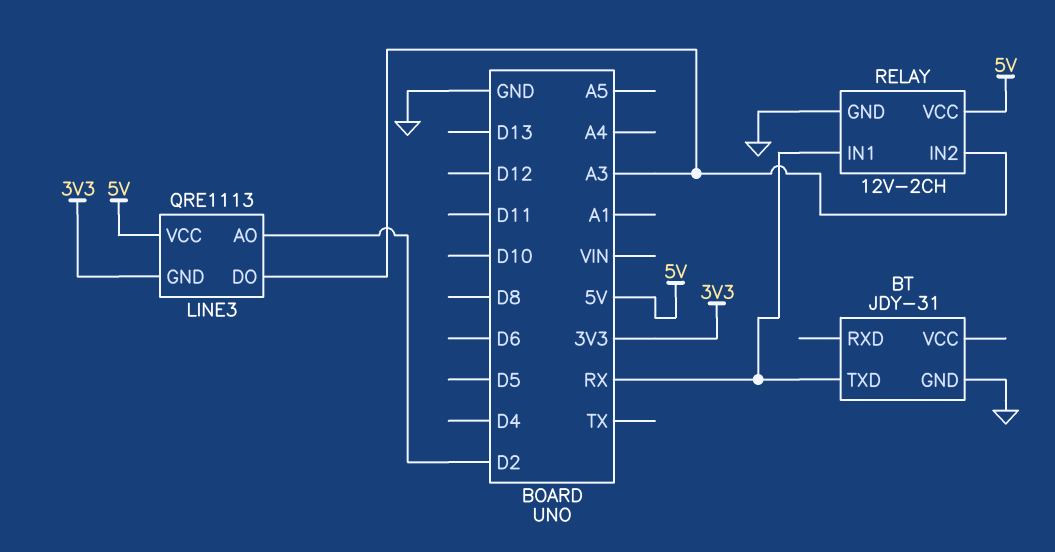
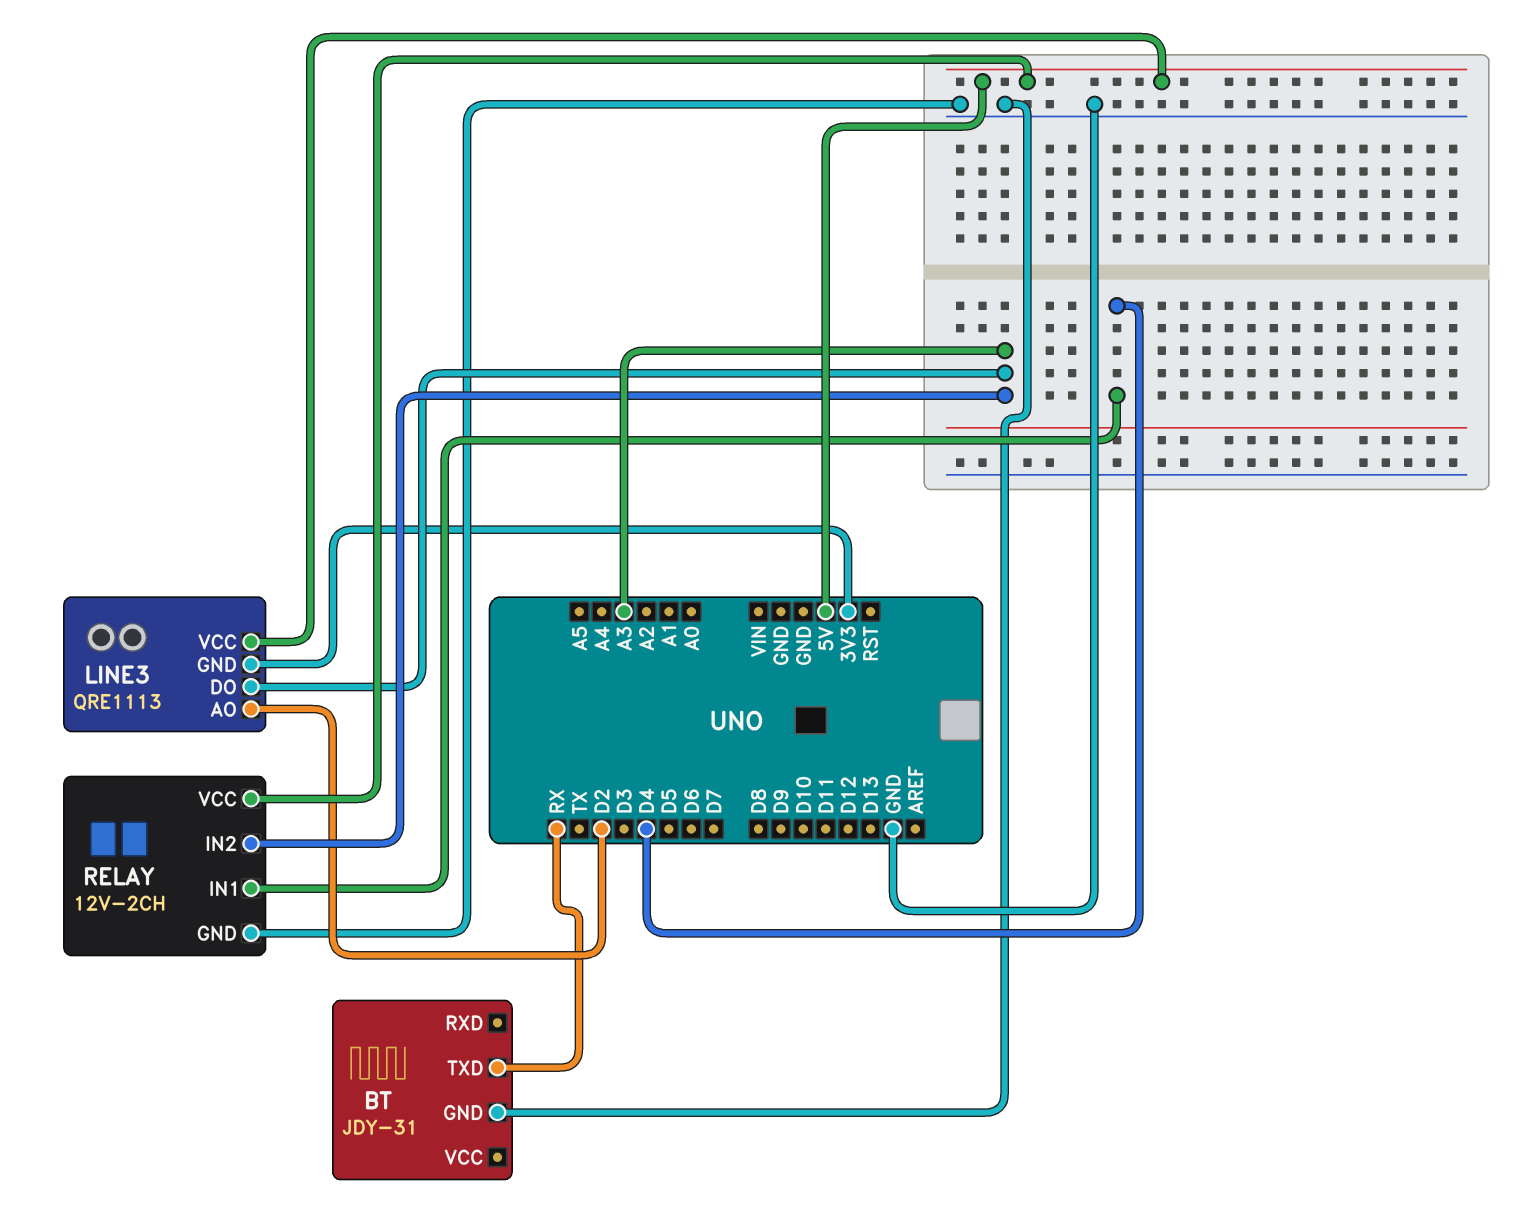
RELAY pin IN1: RX -> D4

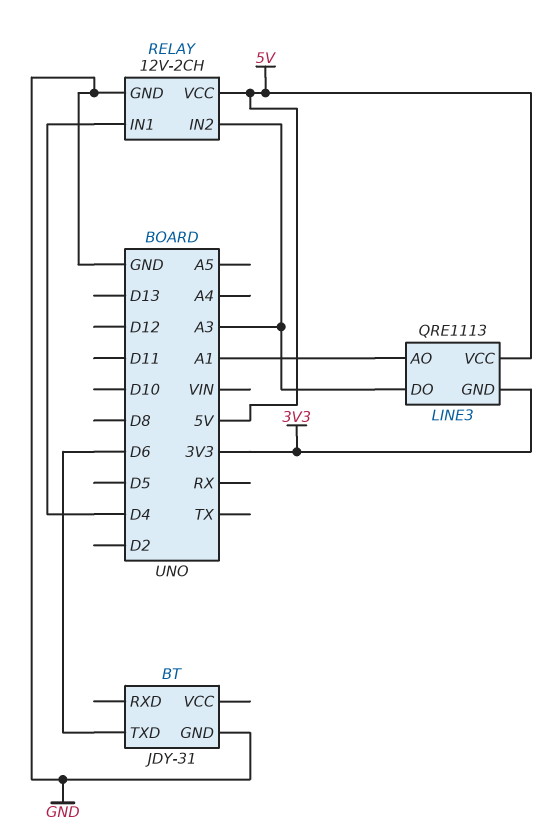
BT pin TXD: RX -> D6
LINE3 pin AO: D2 -> A1

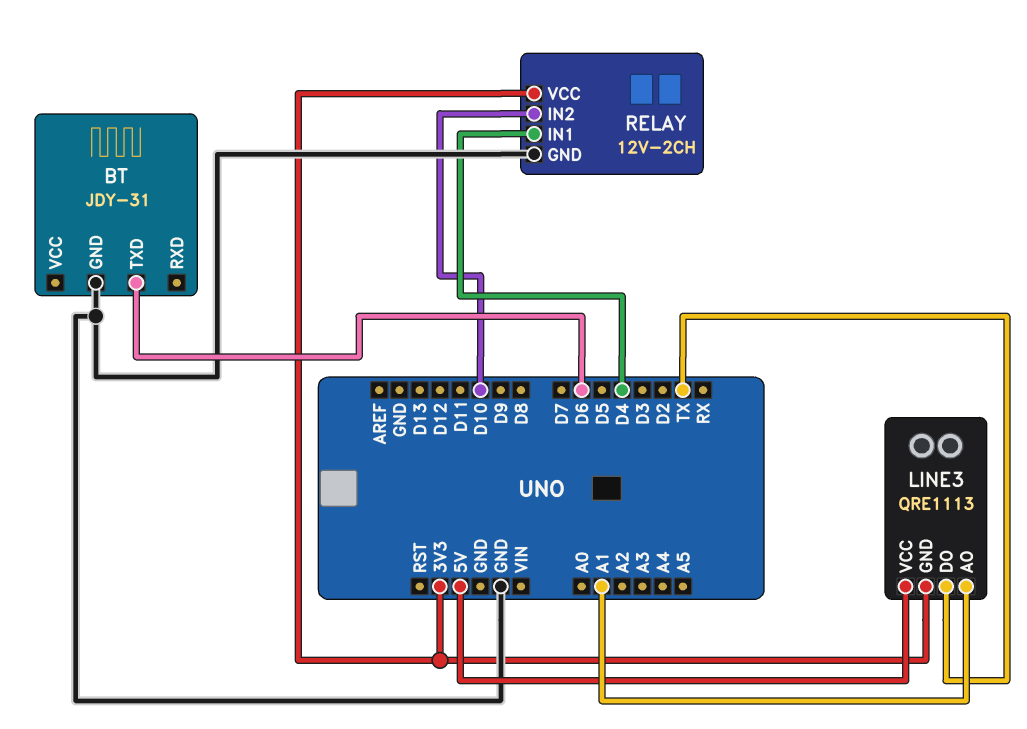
LINE3 pin DO: A3 -> TX
RELAY pin IN2: A3 -> D10
RELAY pin VCC: 5V -> 3V3

